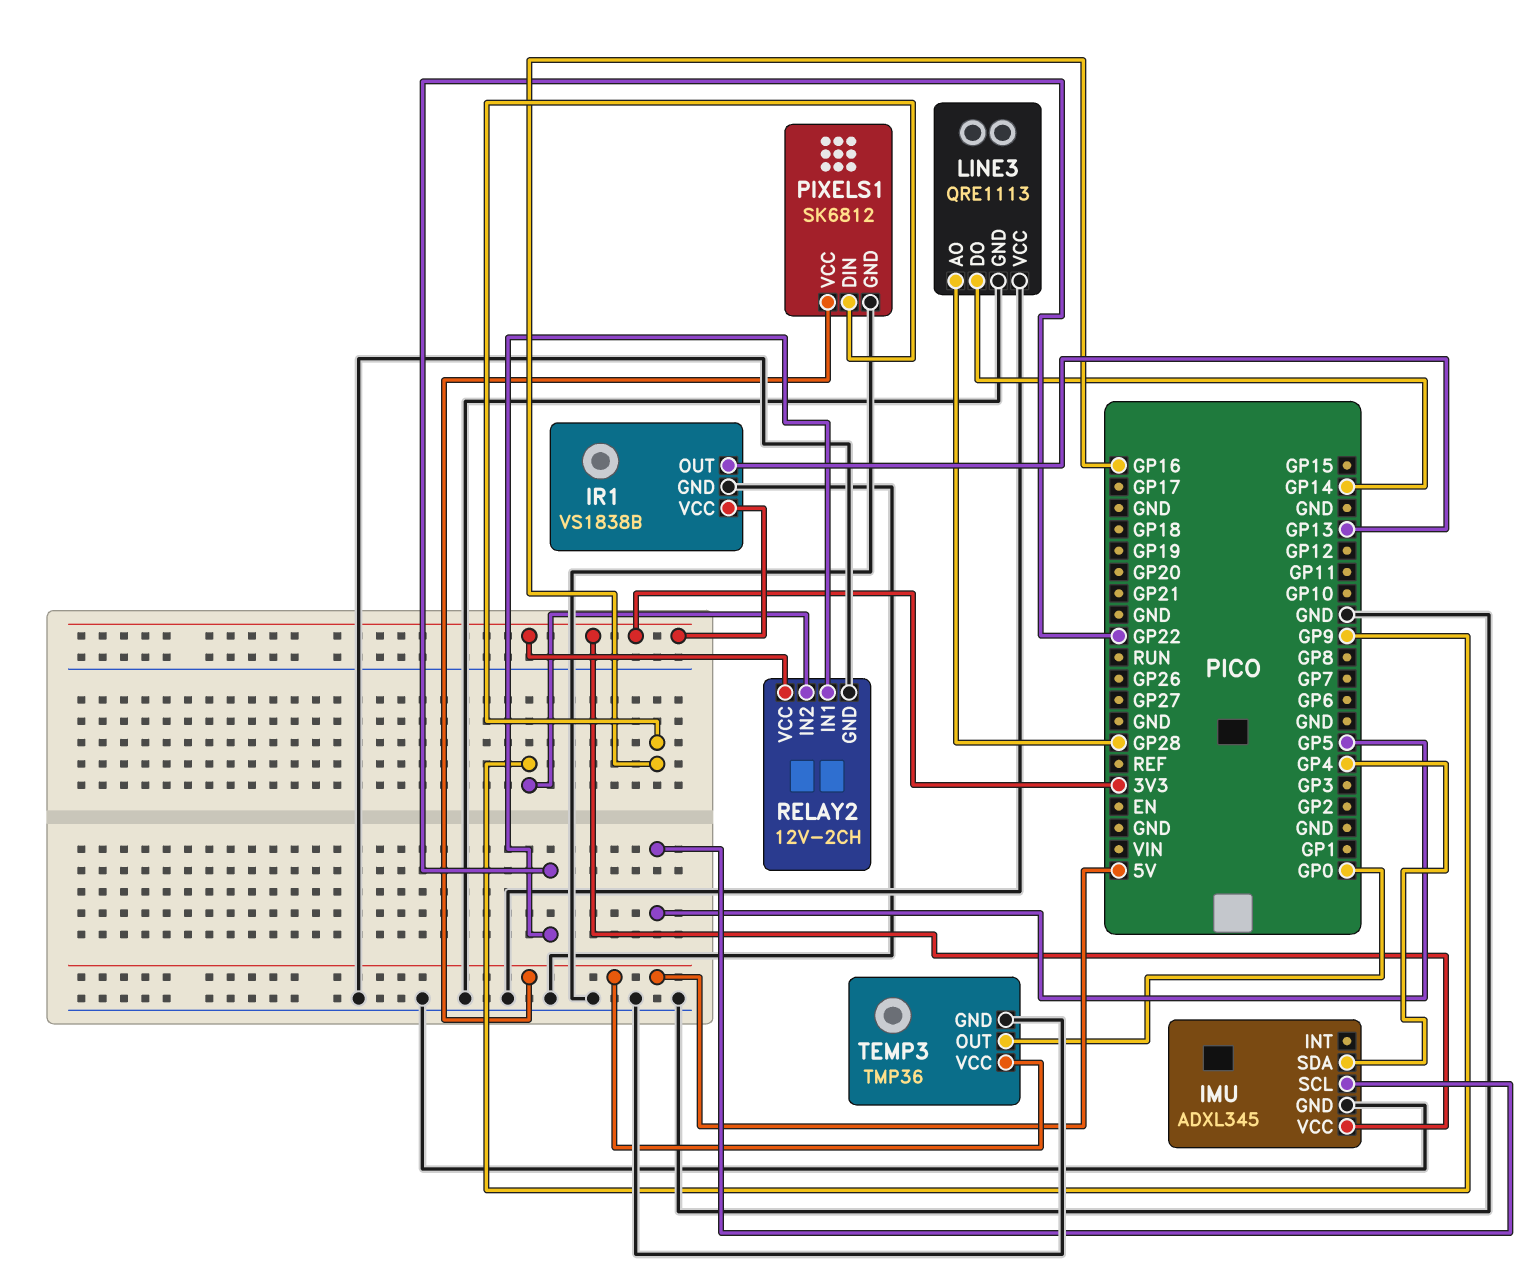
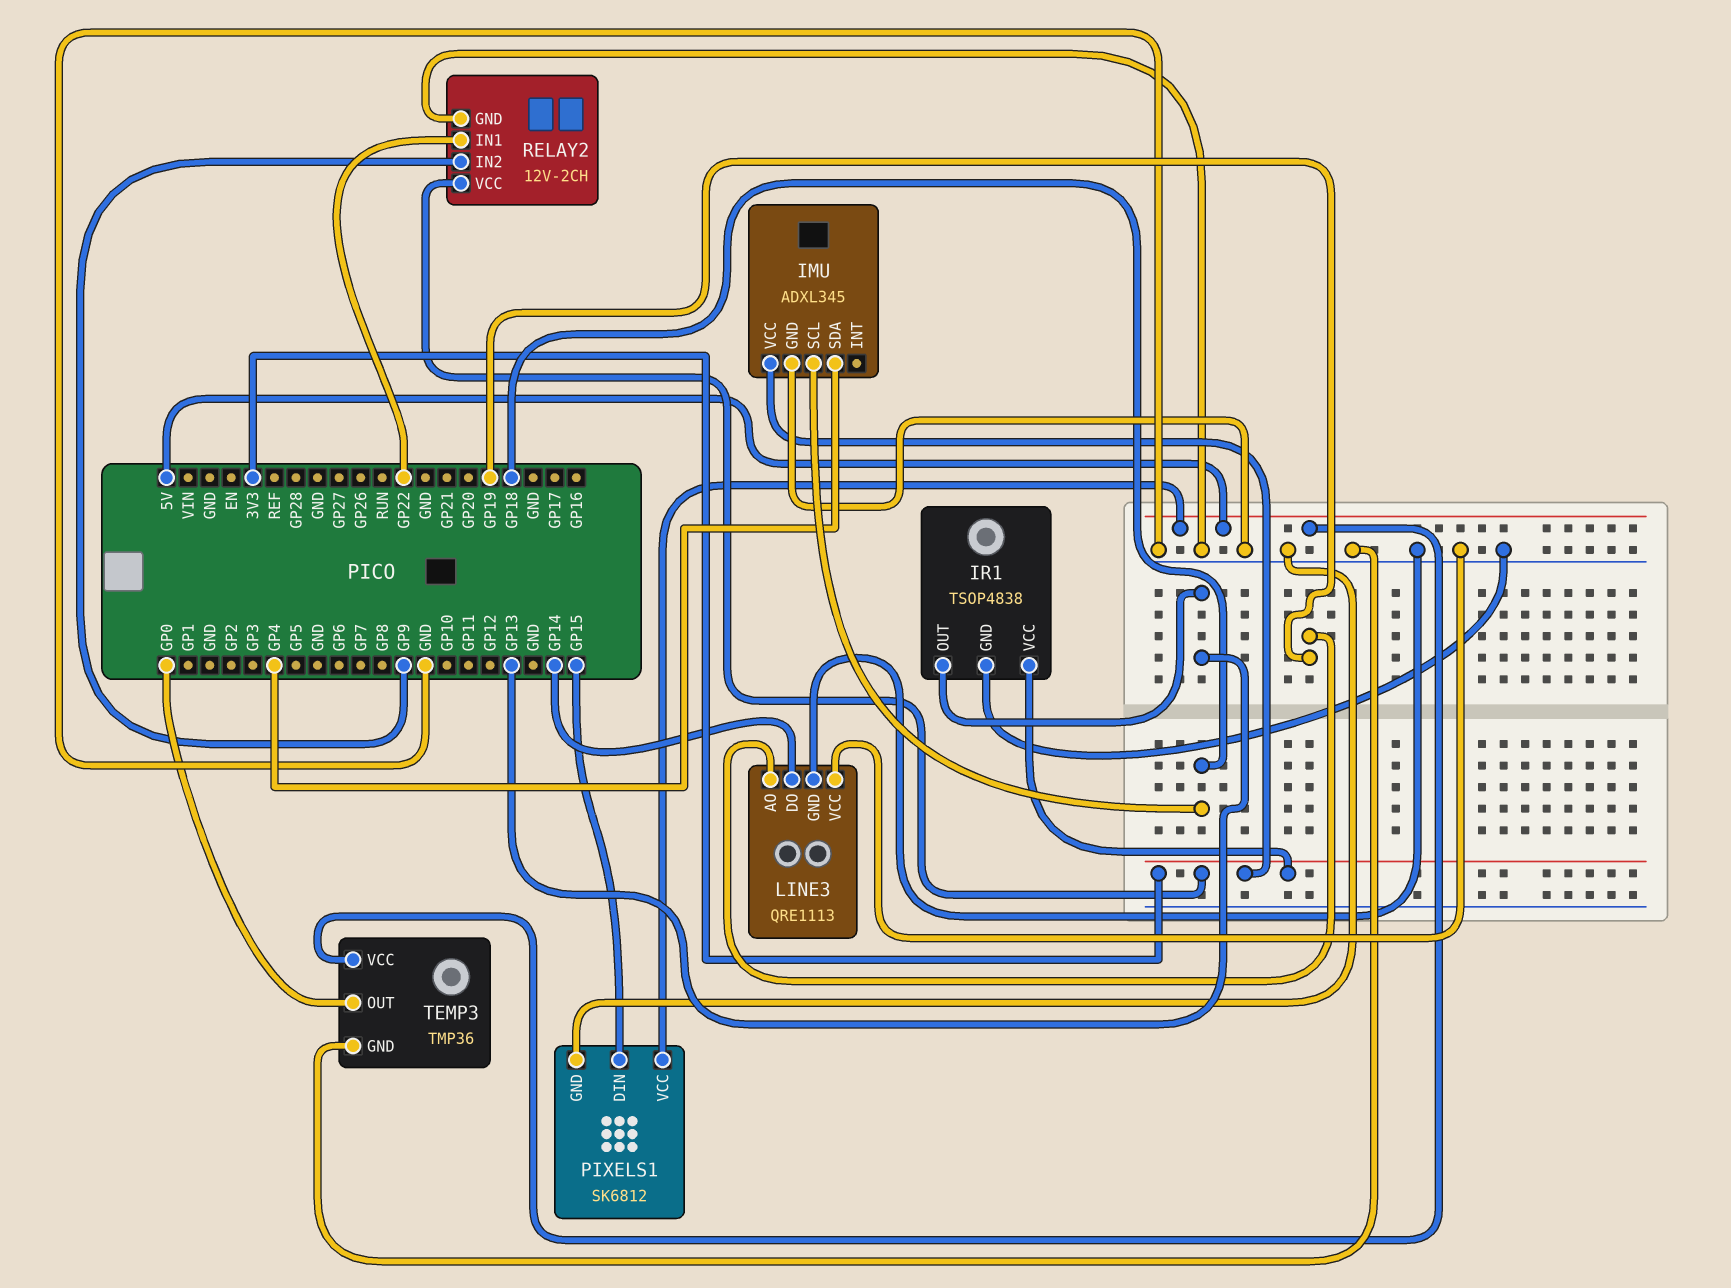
IMU pin SCL: GP5 -> GP18
IR1: VS1838B -> TSOP4838
LINE3 pin AO: GP28 -> GP19
PIXELS1 pin DIN: GP16 -> GP15

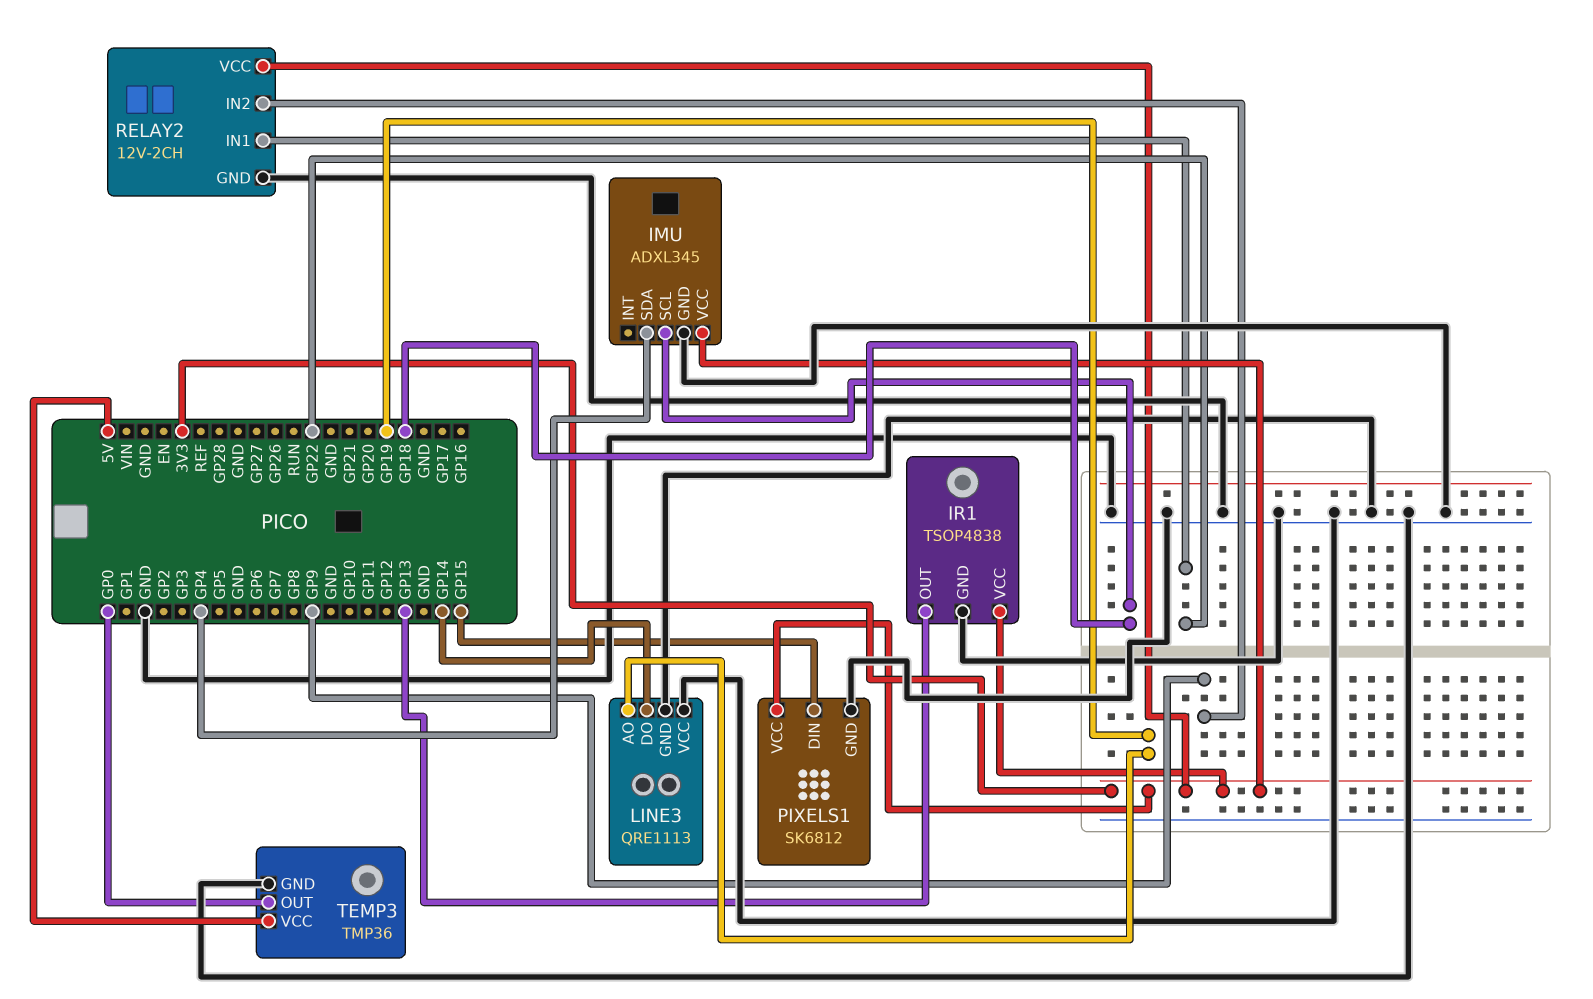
PIXELS1 pin VCC: 5V -> 3V3

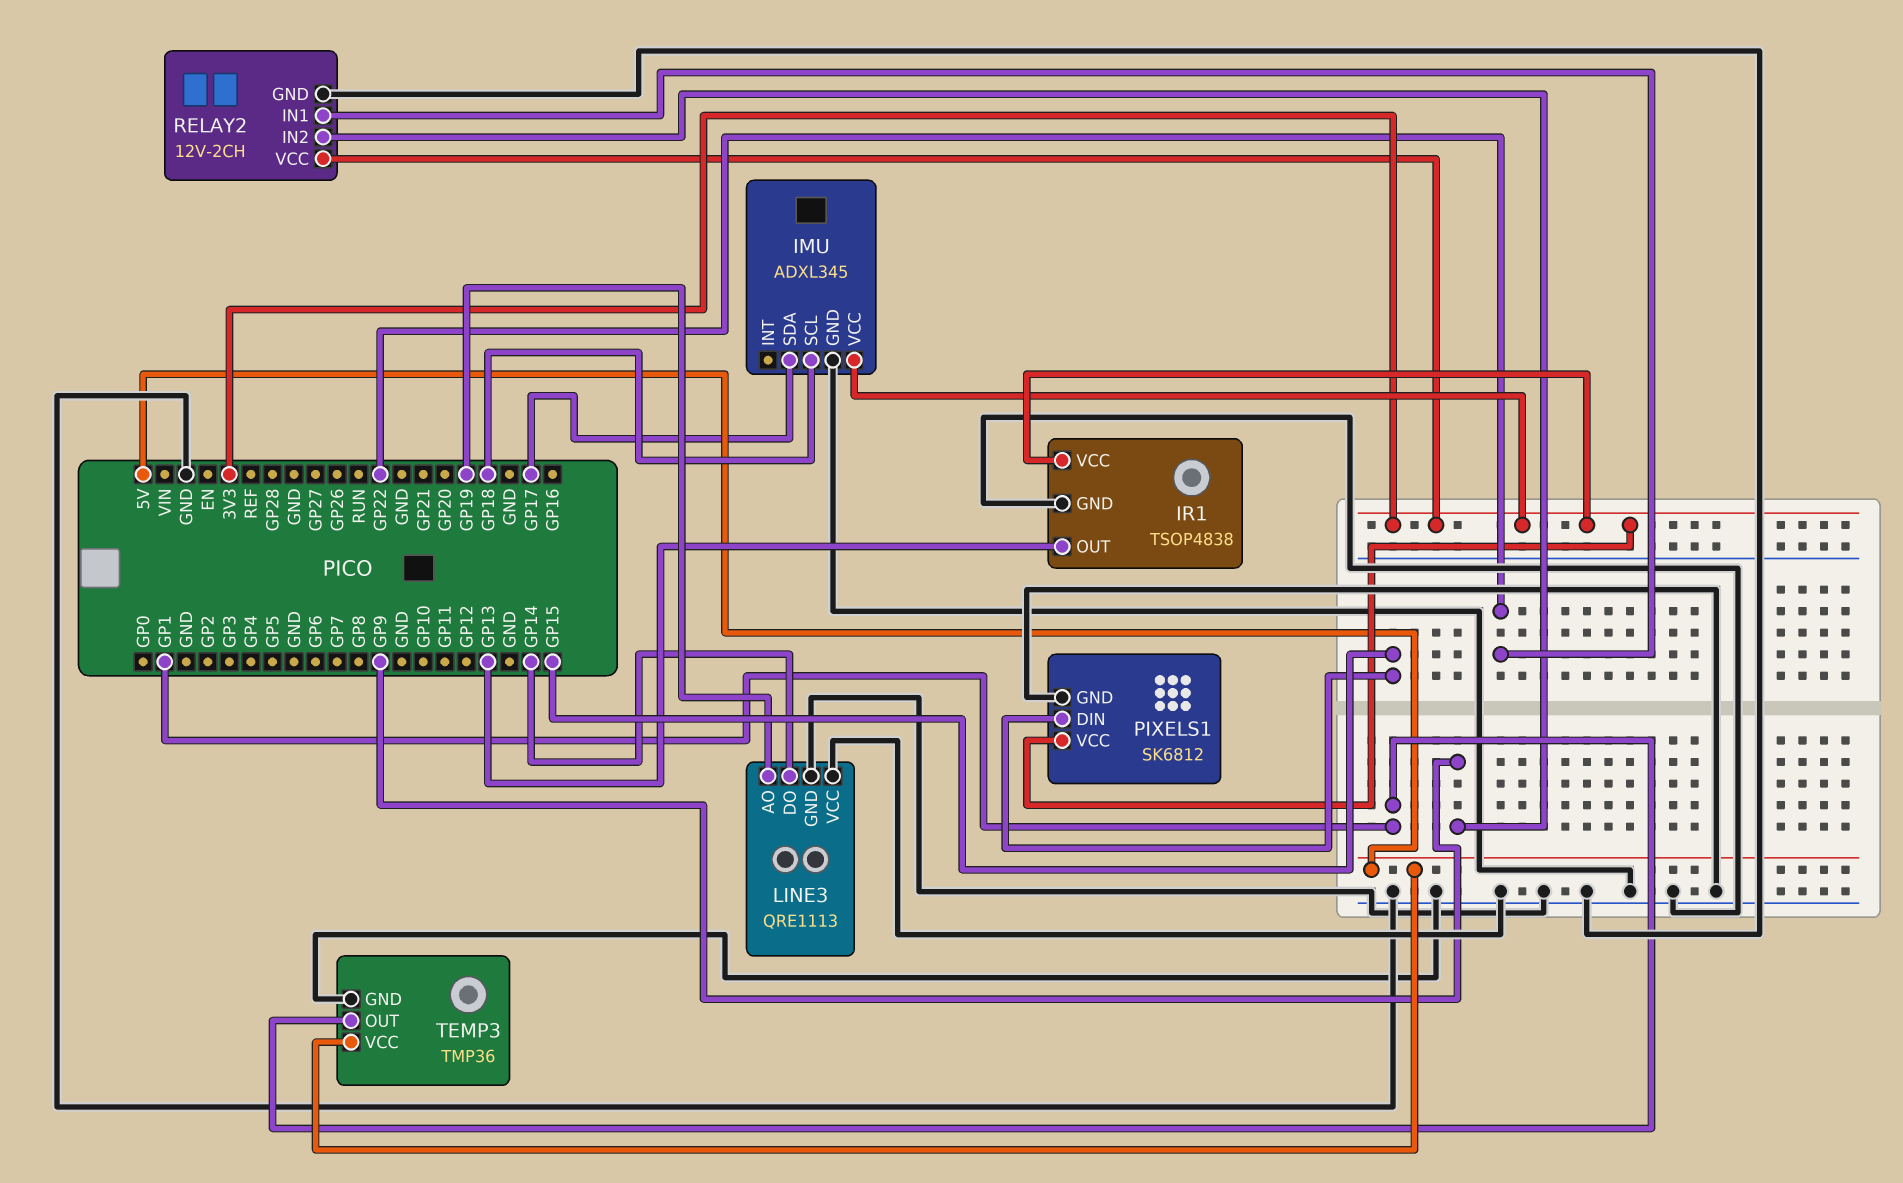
IMU pin SDA: GP4 -> GP17
TEMP3 pin OUT: GP0 -> GP1

